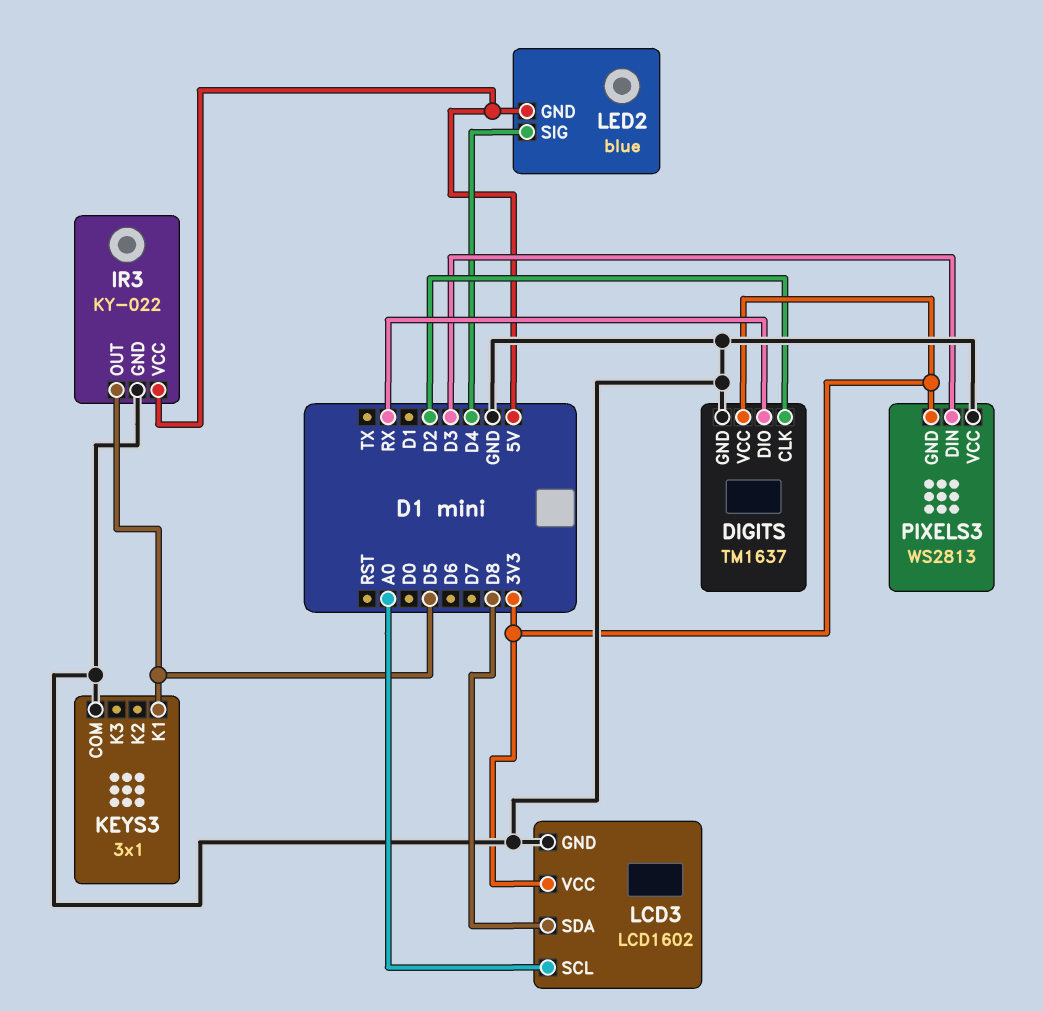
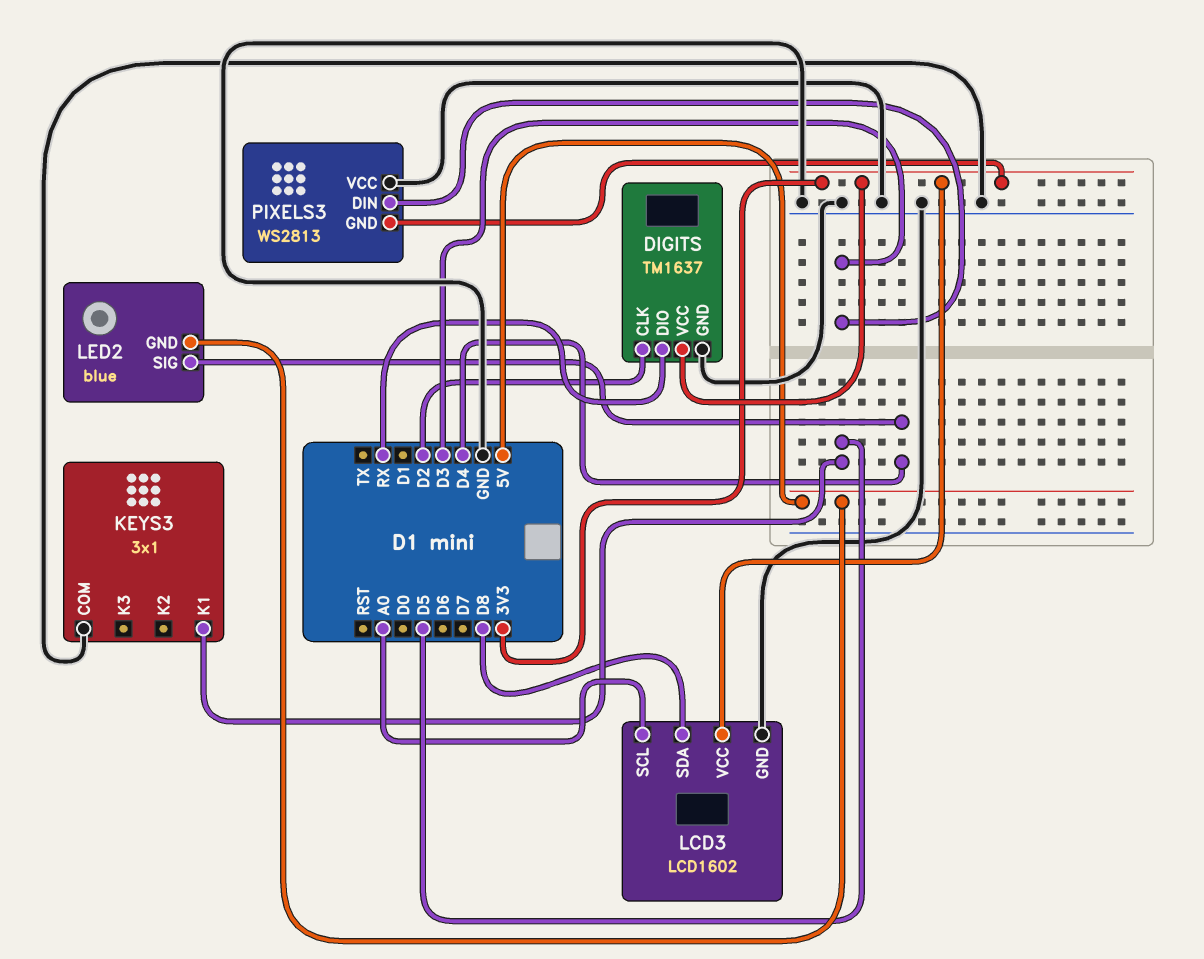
IR3: KY-022 -> none
IR3 pin GND: GND -> none
IR3 pin OUT: D5 -> none
IR3 pin VCC: 5V -> none

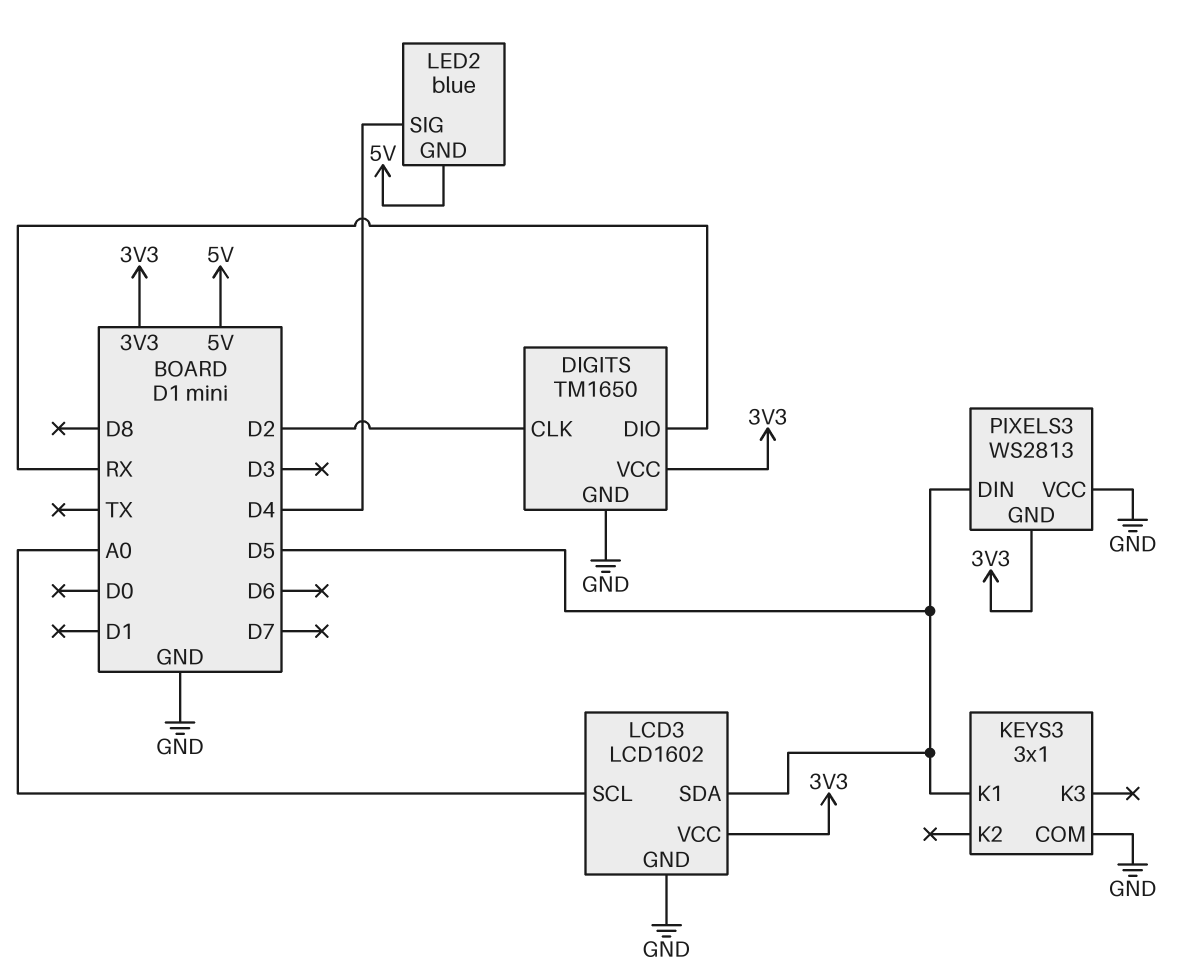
DIGITS: TM1637 -> TM1650
LCD3 pin SDA: D8 -> D5
PIXELS3 pin DIN: D3 -> D5

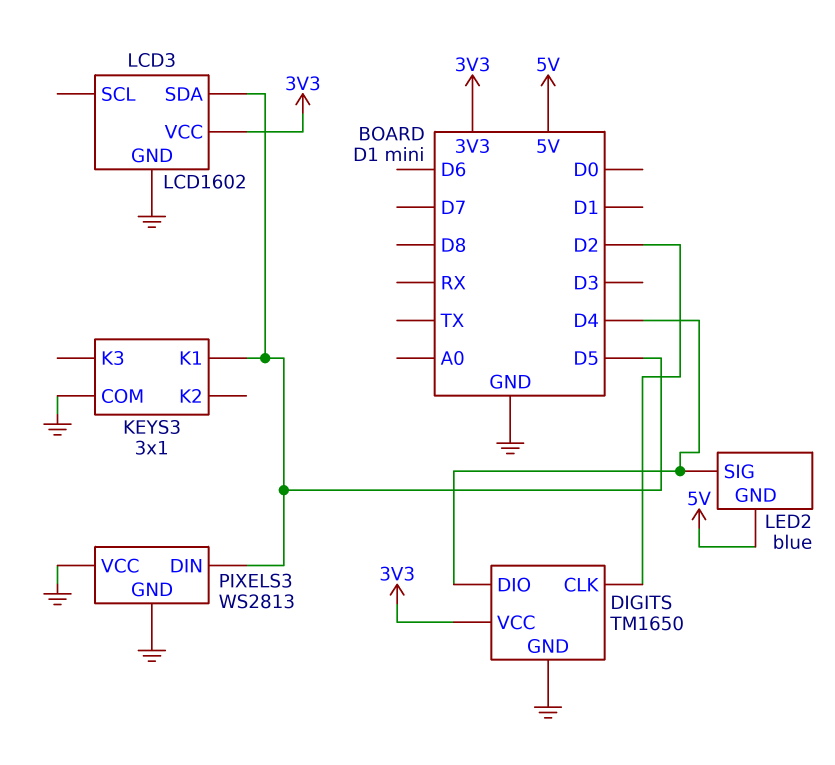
DIGITS pin DIO: RX -> D4
LCD3 pin SCL: A0 -> none
PIXELS3 pin GND: 3V3 -> GND

